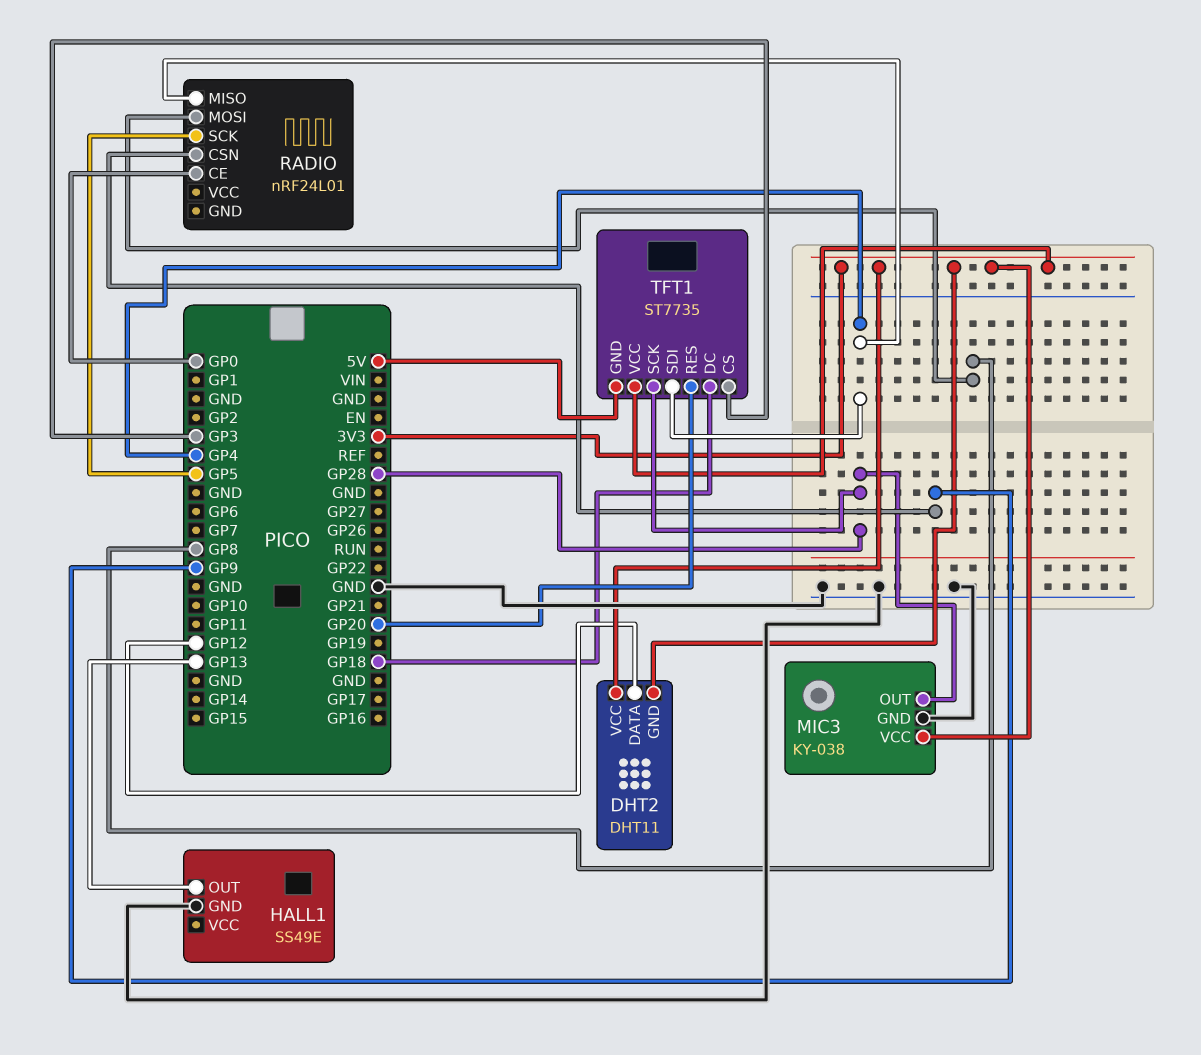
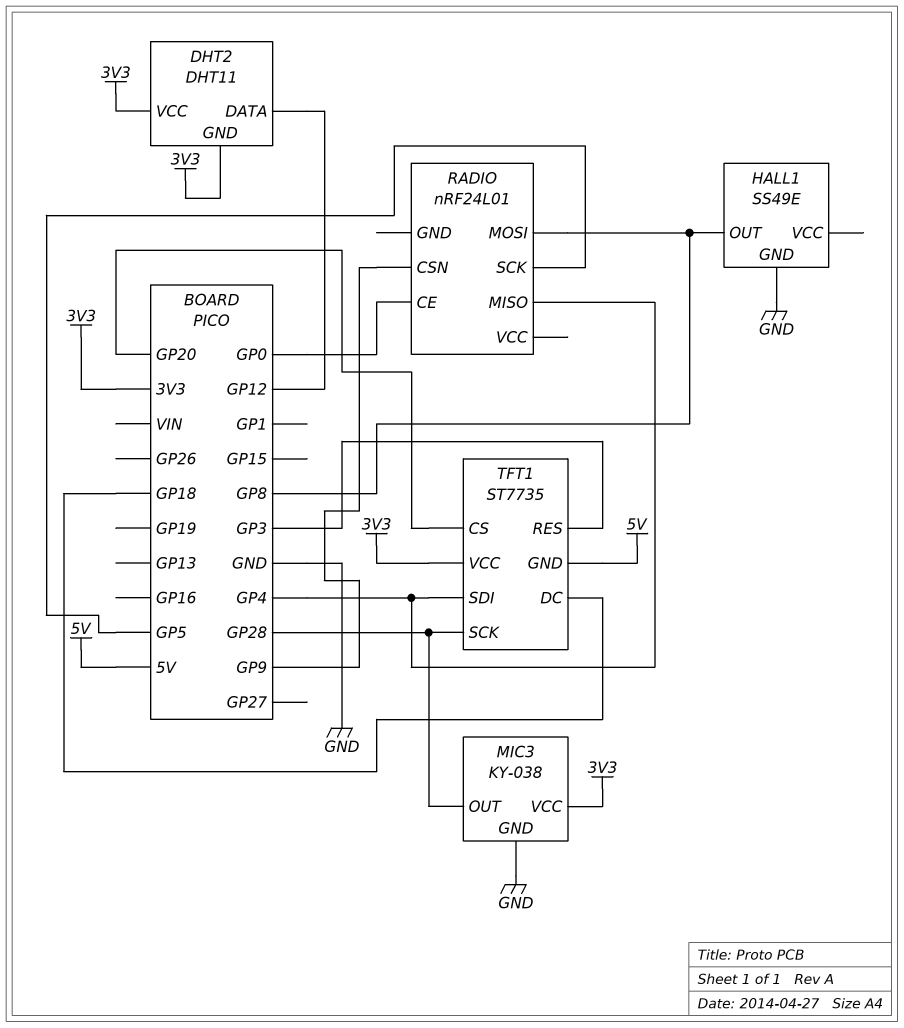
HALL1 pin OUT: GP13 -> GP8
TFT1 pin CS: GP3 -> GP20
TFT1 pin RES: GP20 -> GP3

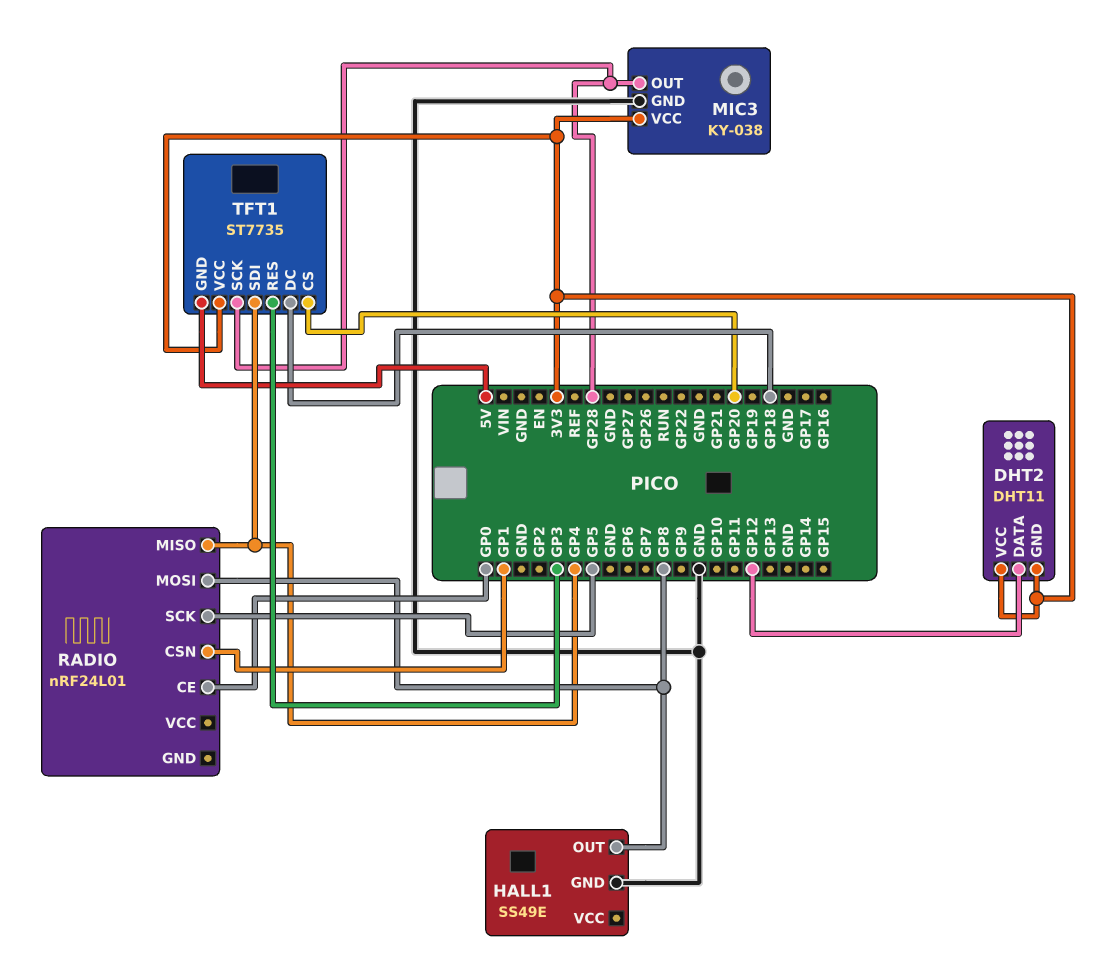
RADIO pin CSN: GP9 -> GP1

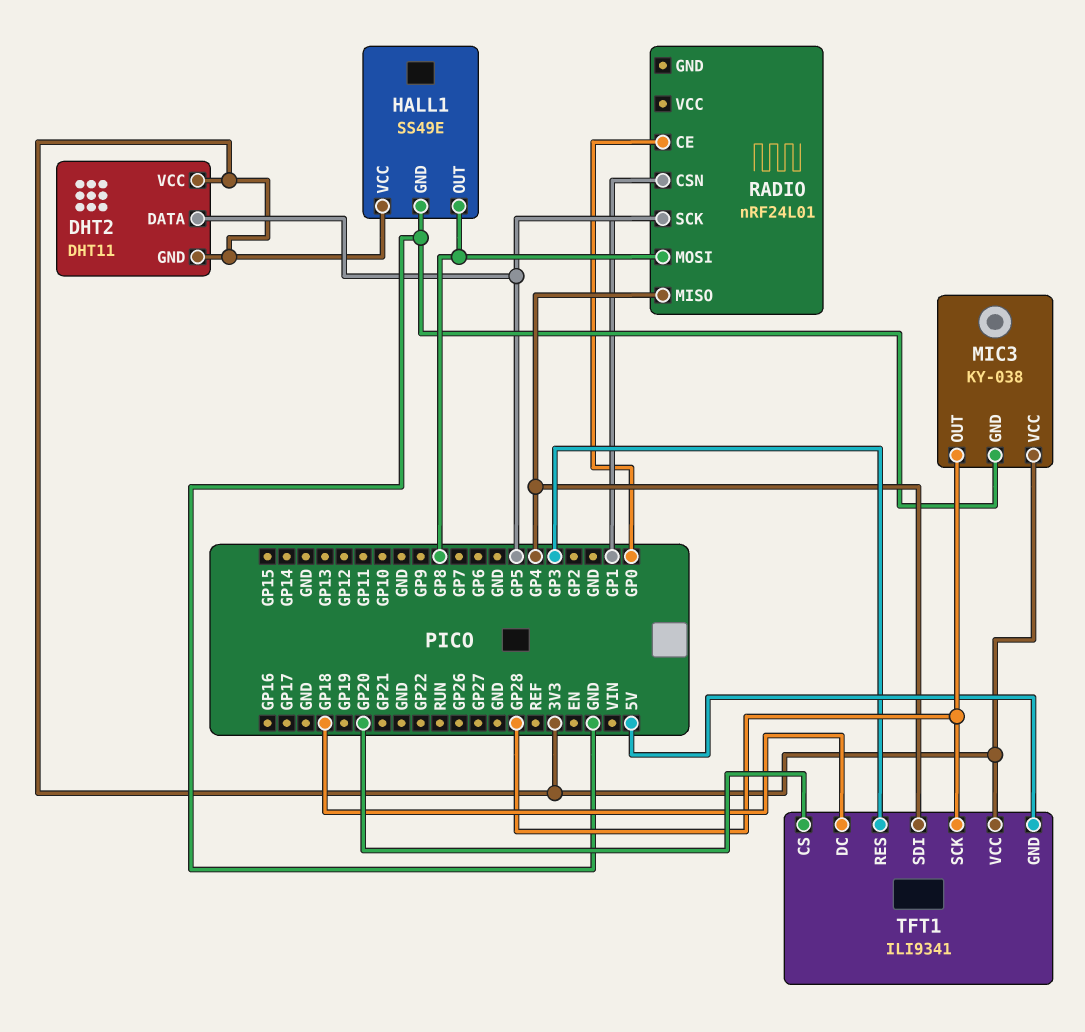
DHT2 pin DATA: GP12 -> GP5
HALL1 pin VCC: none -> 3V3
TFT1: ST7735 -> ILI9341

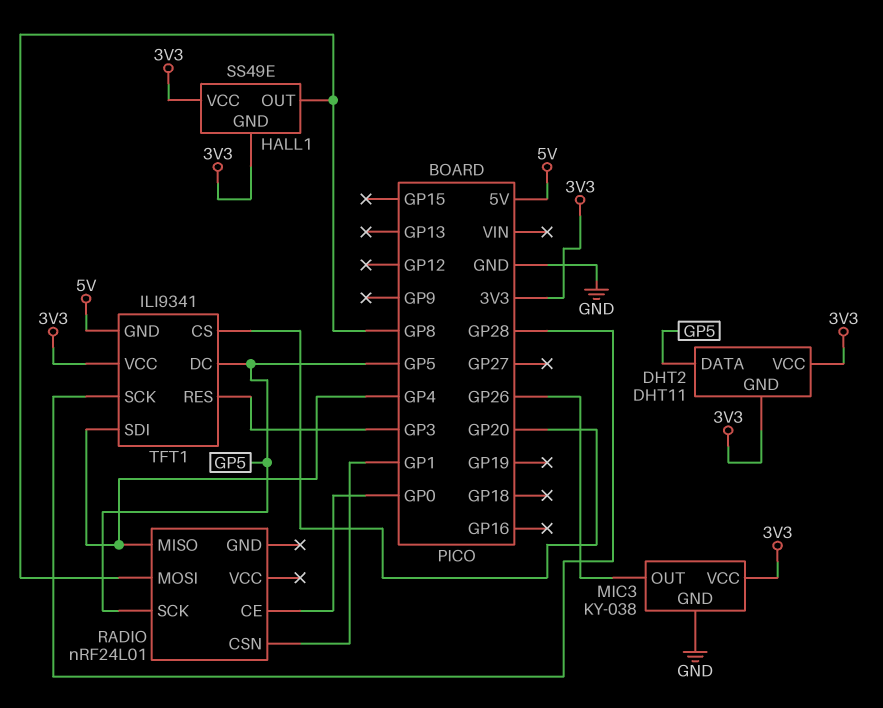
HALL1 pin GND: GND -> 3V3
MIC3 pin OUT: GP28 -> GP26
TFT1 pin DC: GP18 -> GP5

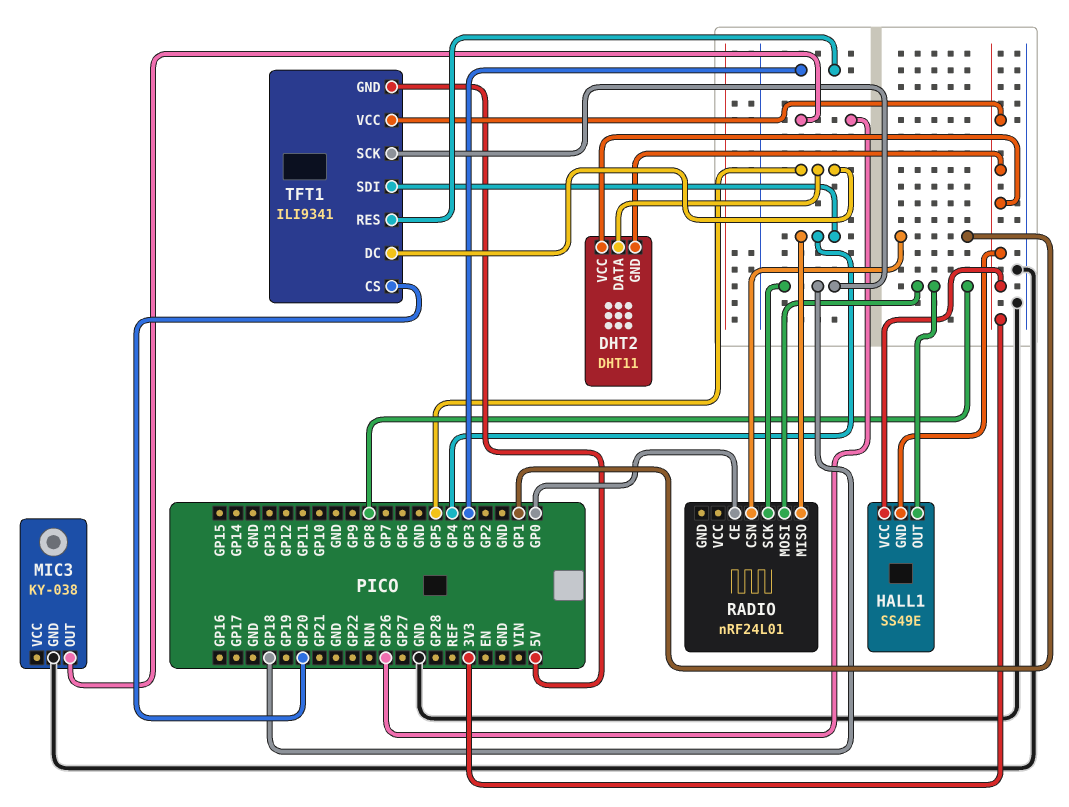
MIC3 pin VCC: 3V3 -> none
RADIO pin SCK: GP5 -> GP18
TFT1 pin SCK: GP28 -> GP18

